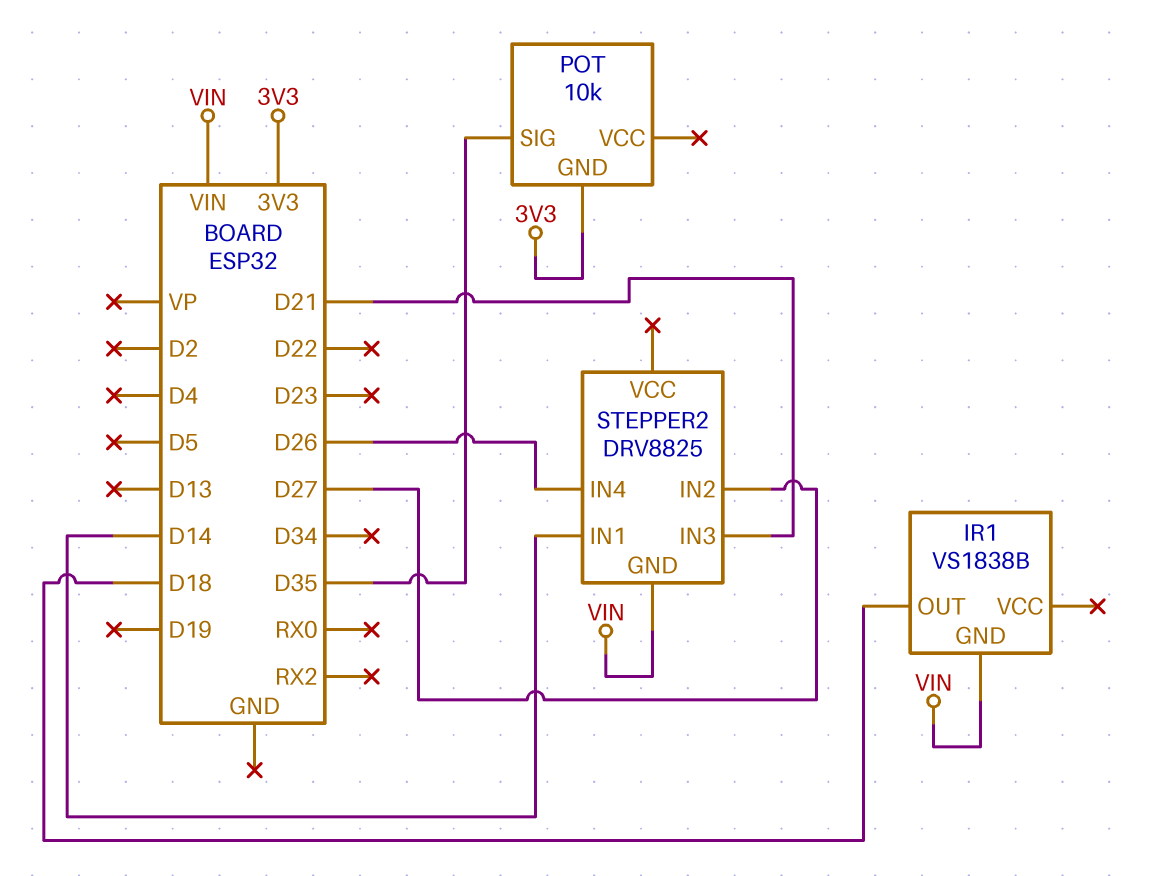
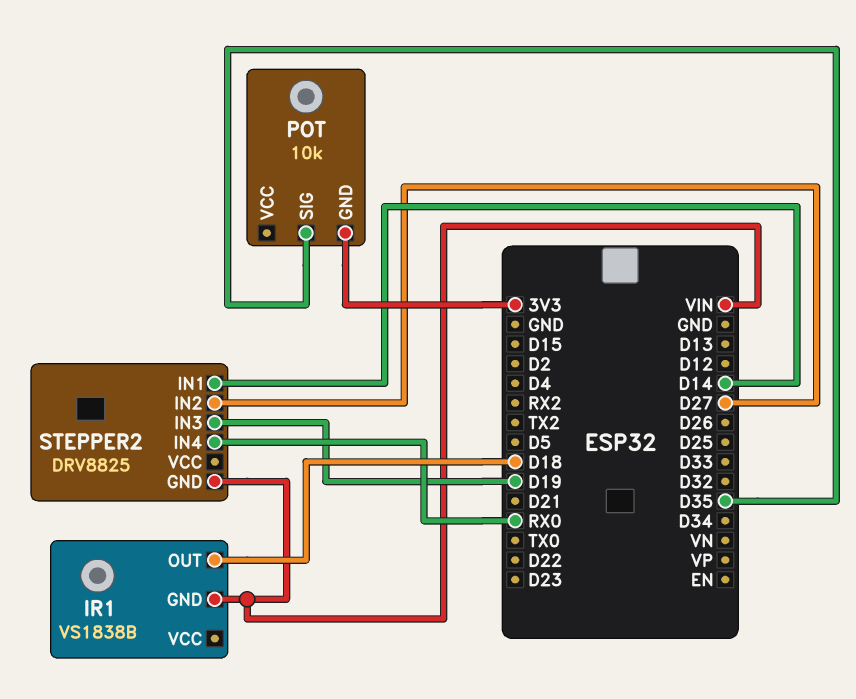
STEPPER2 pin IN3: D21 -> D19
STEPPER2 pin IN4: D26 -> RX0

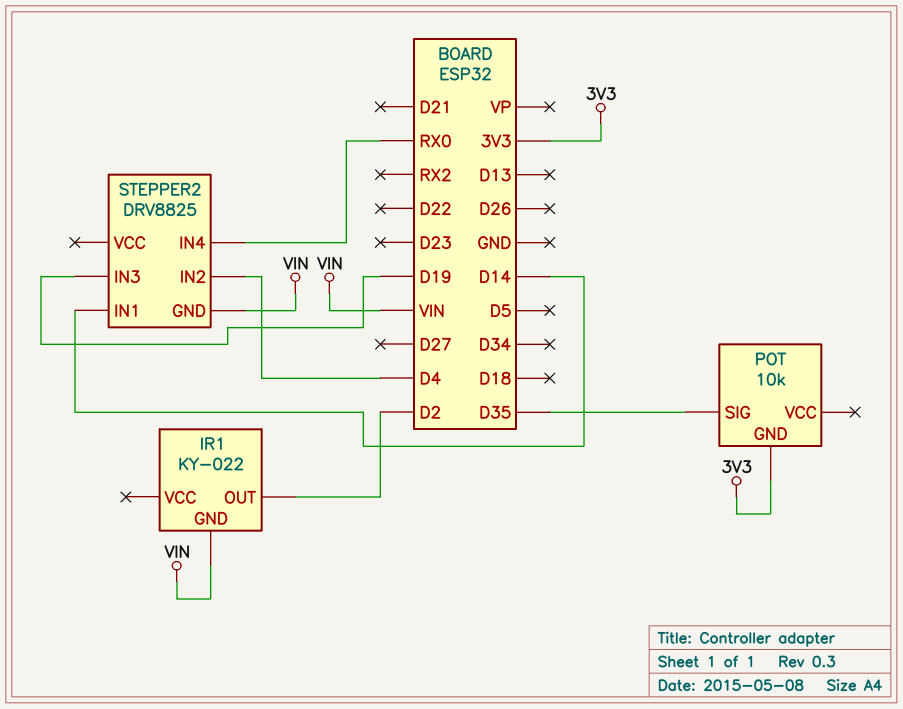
IR1: VS1838B -> KY-022
IR1 pin OUT: D18 -> D2
STEPPER2 pin IN2: D27 -> D4

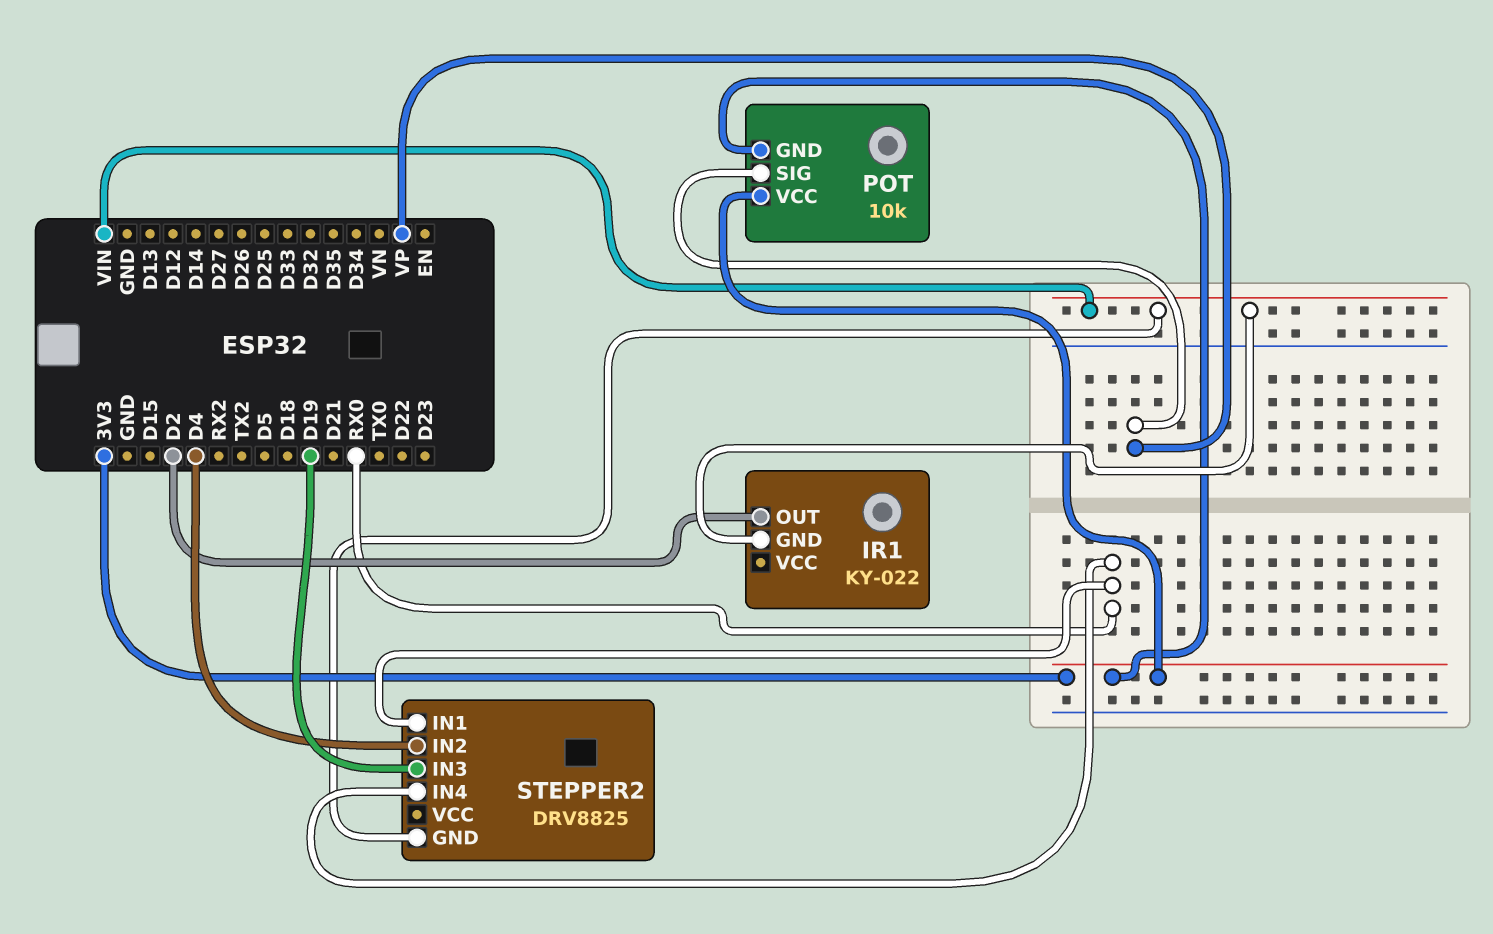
POT pin SIG: D35 -> VP
POT pin VCC: none -> 3V3
STEPPER2 pin IN1: D14 -> RX0

